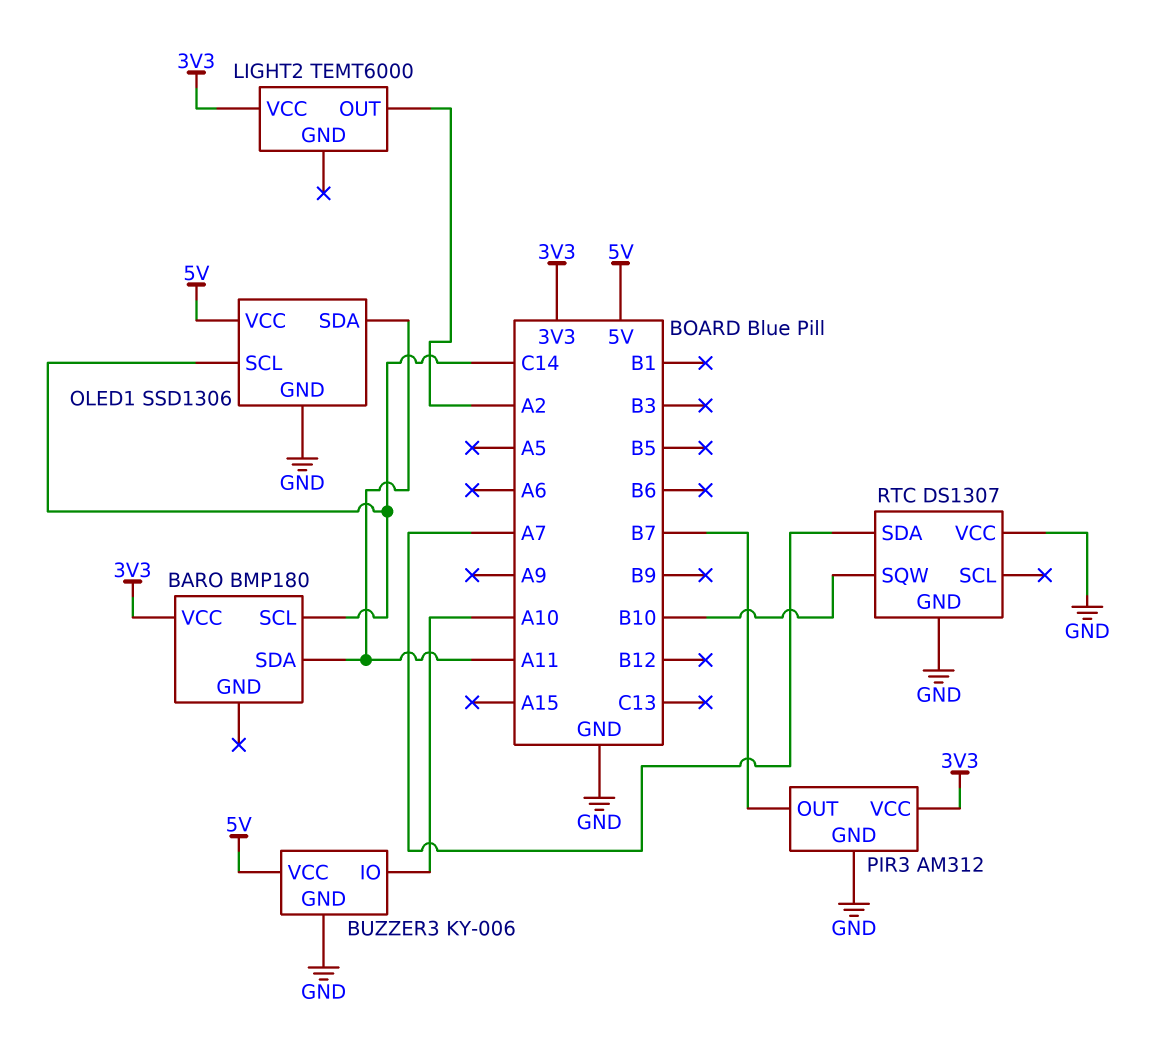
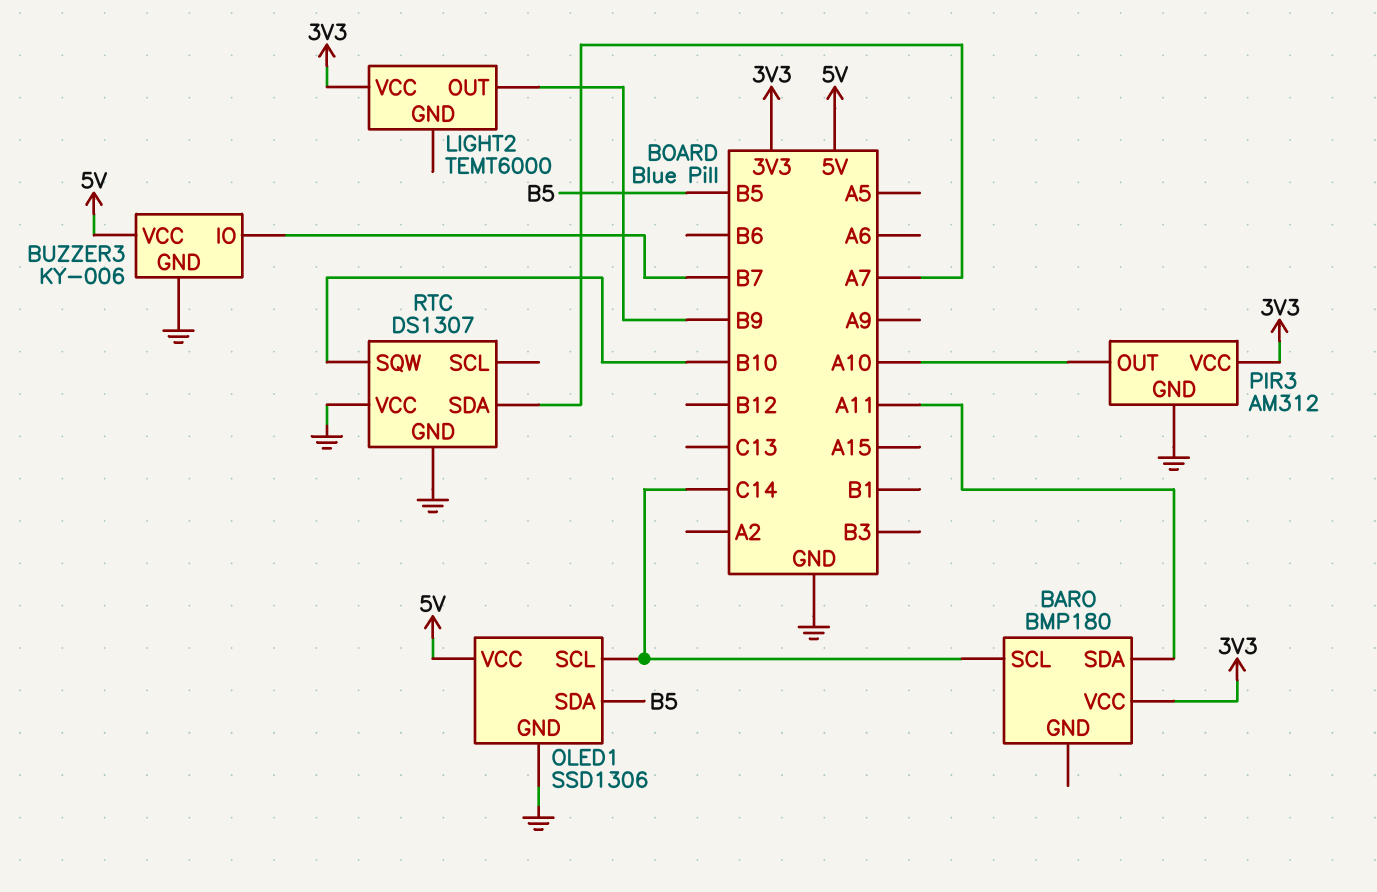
BUZZER3 pin IO: A10 -> B7
LIGHT2 pin OUT: A2 -> B9
OLED1 pin SDA: A11 -> B5
PIR3 pin OUT: B7 -> A10

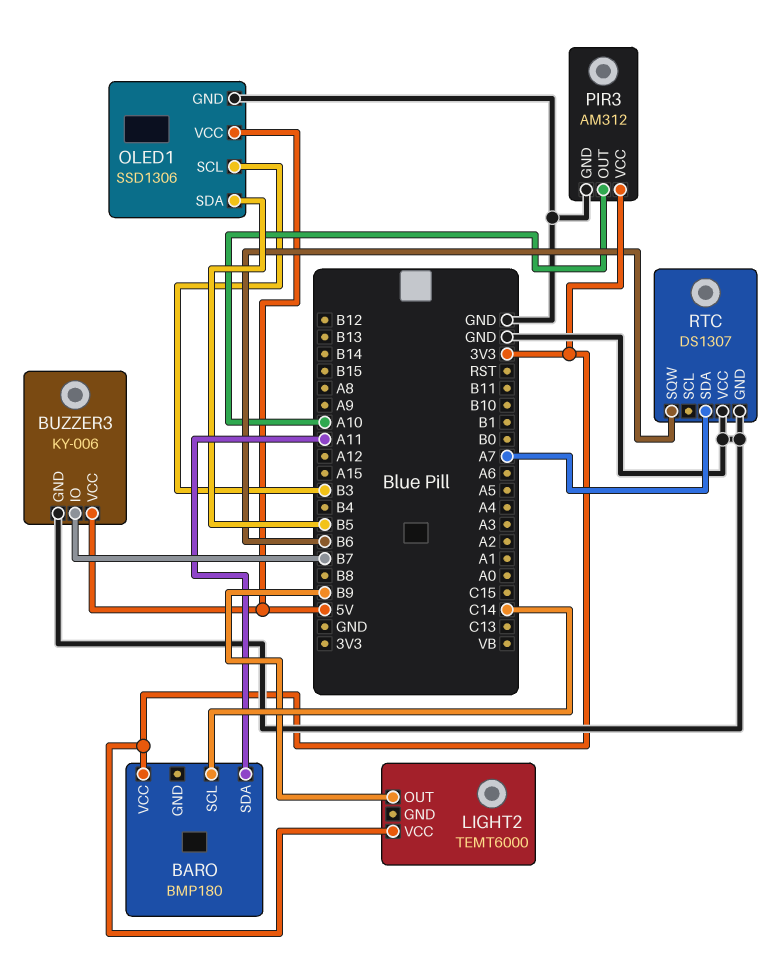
OLED1 pin SCL: C14 -> B3
RTC pin SQW: B10 -> B6

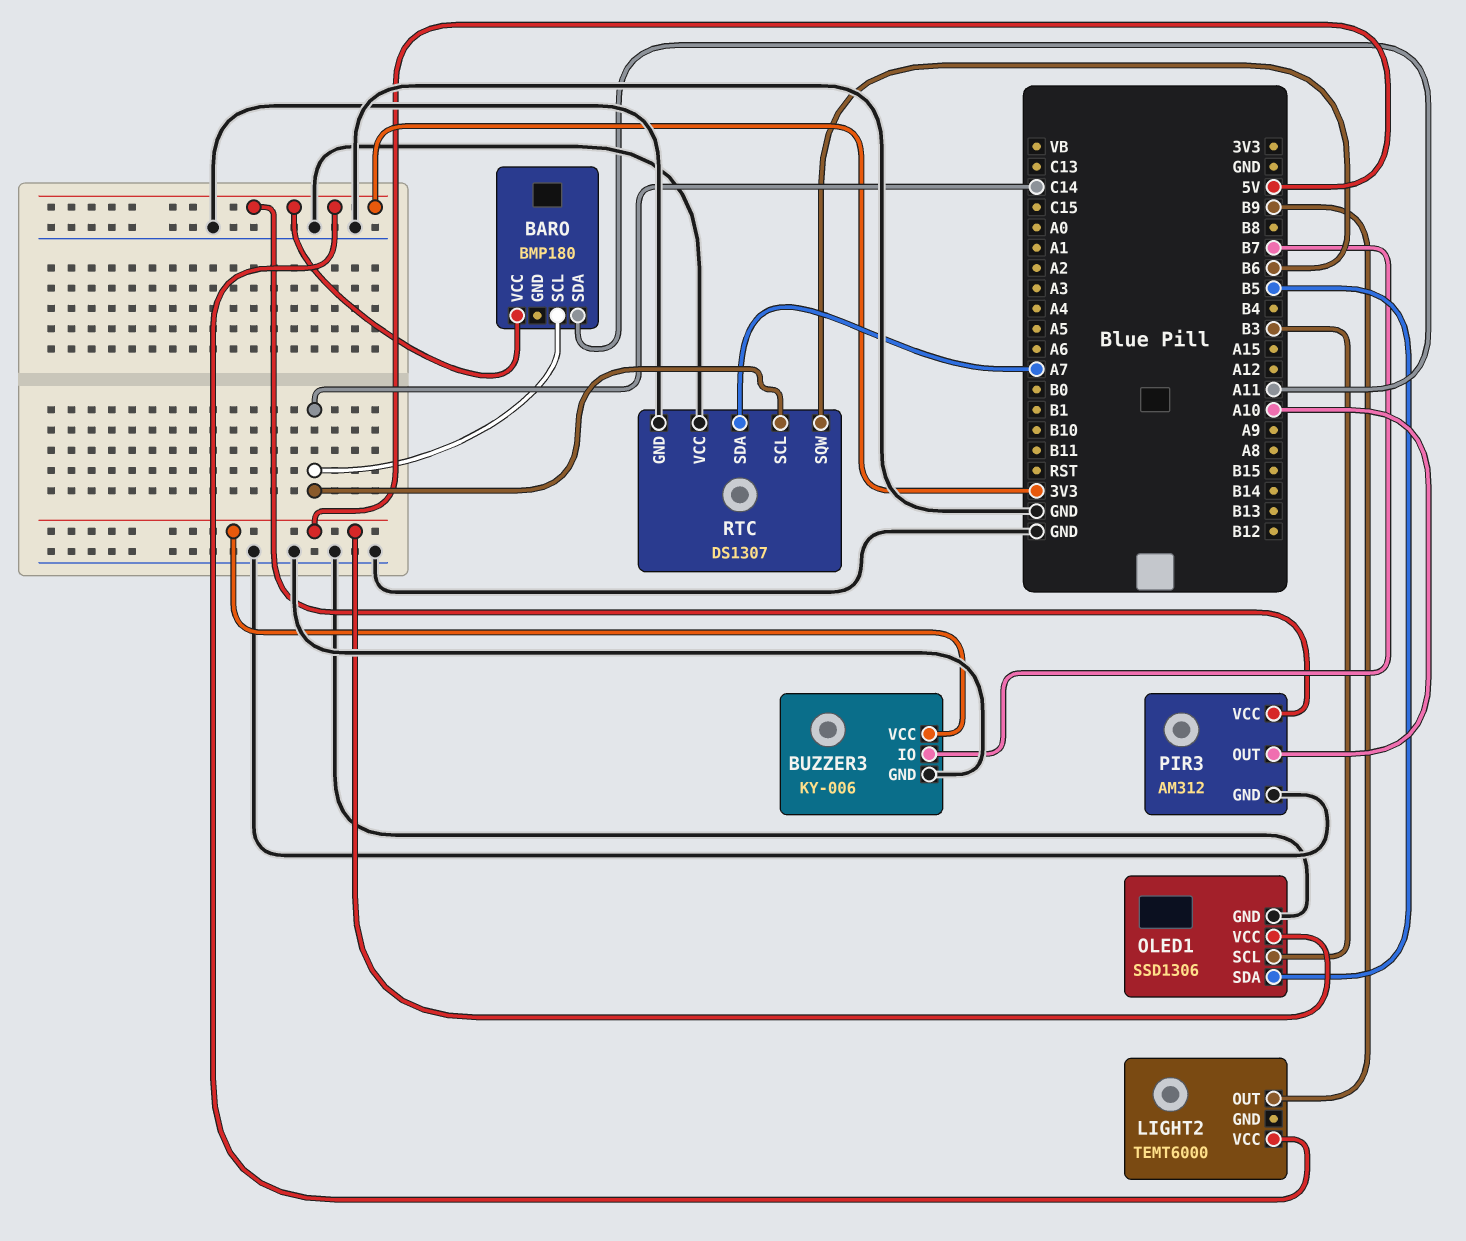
RTC pin SCL: none -> C14

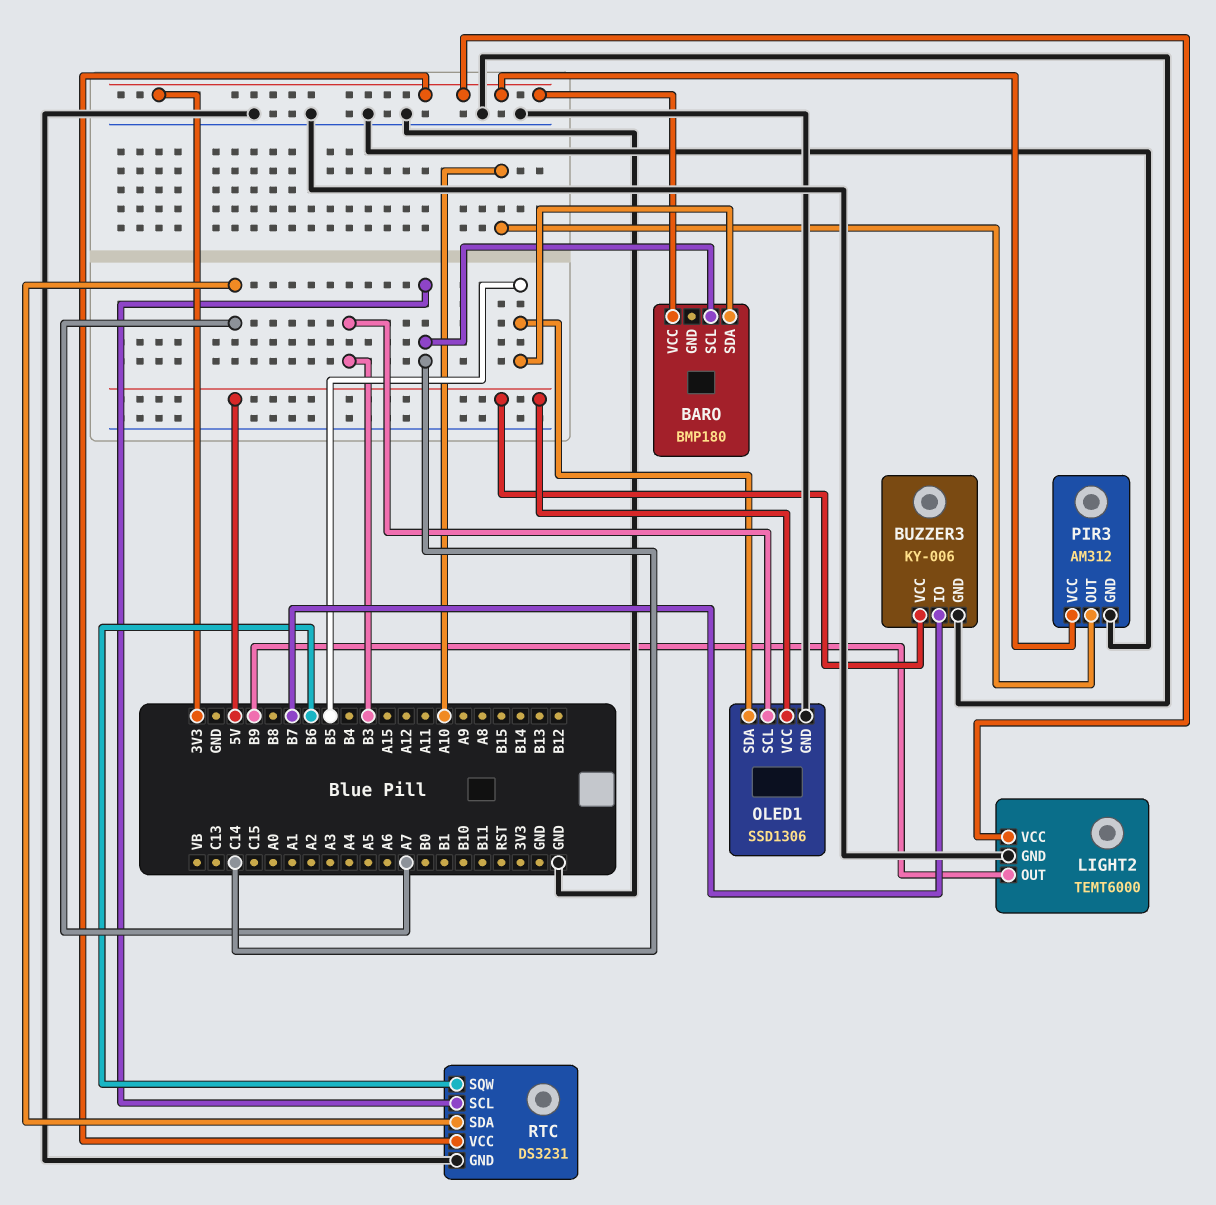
BARO pin SDA: A11 -> B5
LIGHT2 pin GND: none -> GND
RTC: DS1307 -> DS3231
RTC pin VCC: GND -> 3V3

